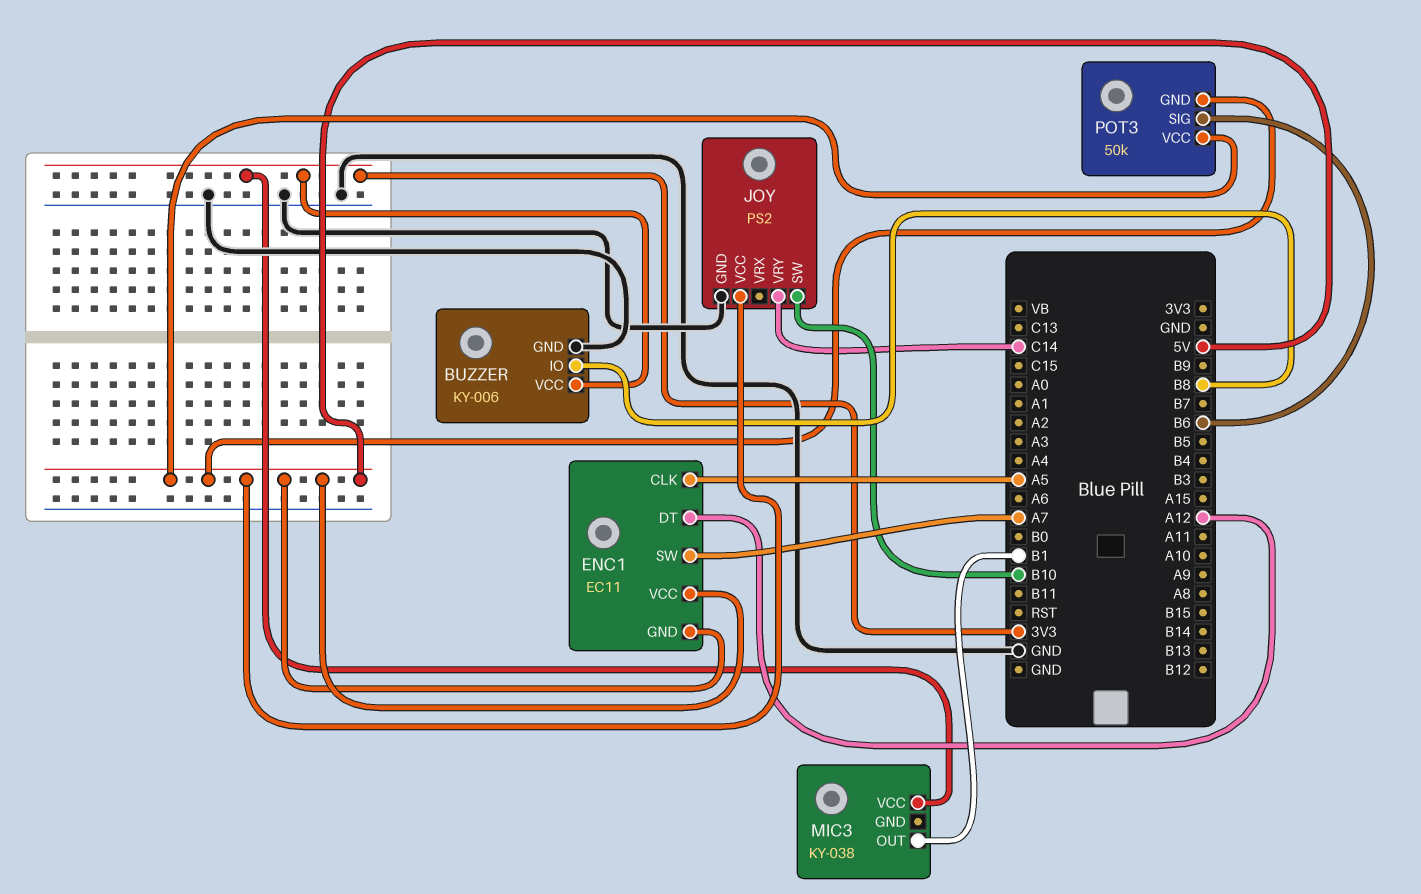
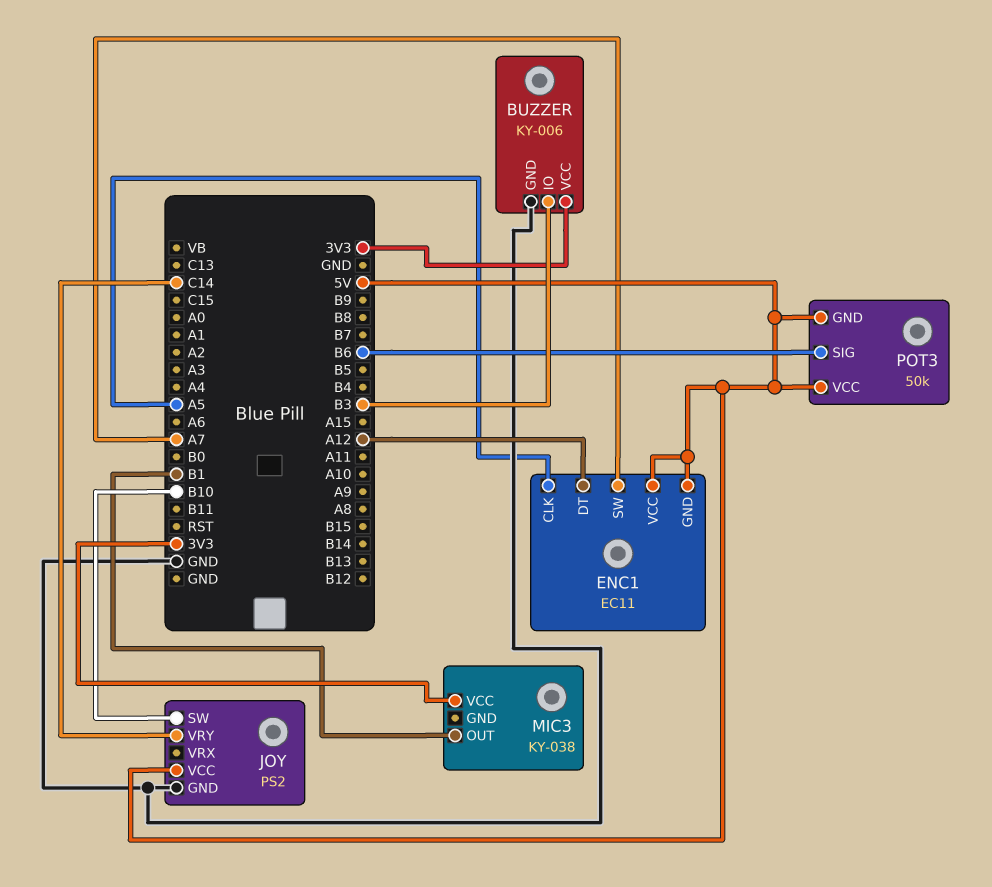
BUZZER pin IO: B8 -> B3

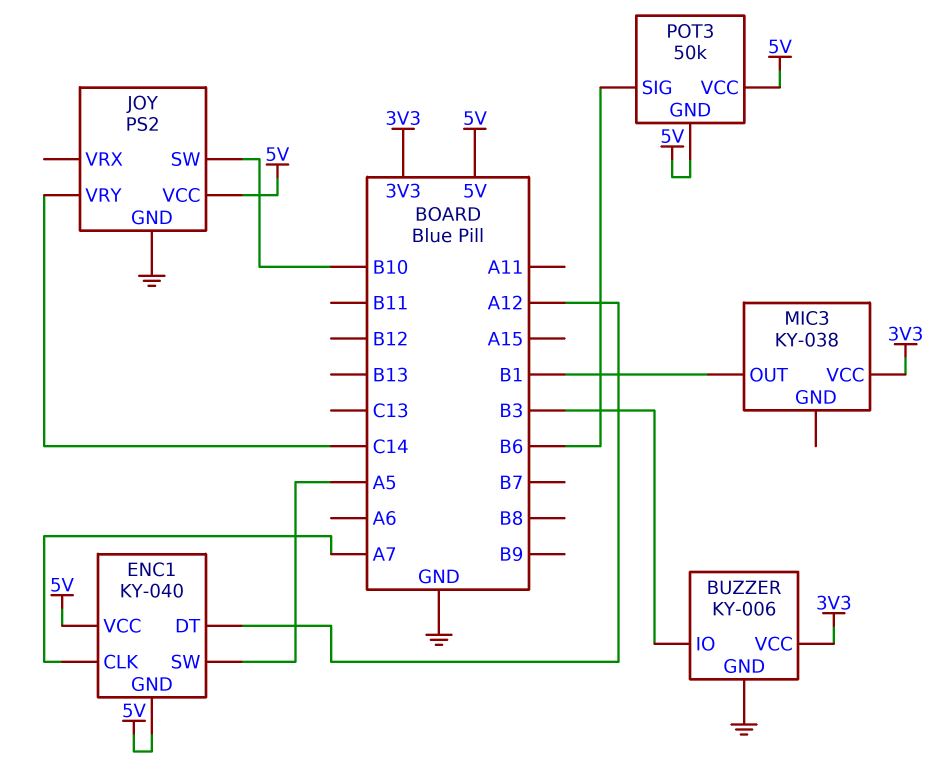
ENC1: EC11 -> KY-040
ENC1 pin CLK: A5 -> A7
ENC1 pin SW: A7 -> A5

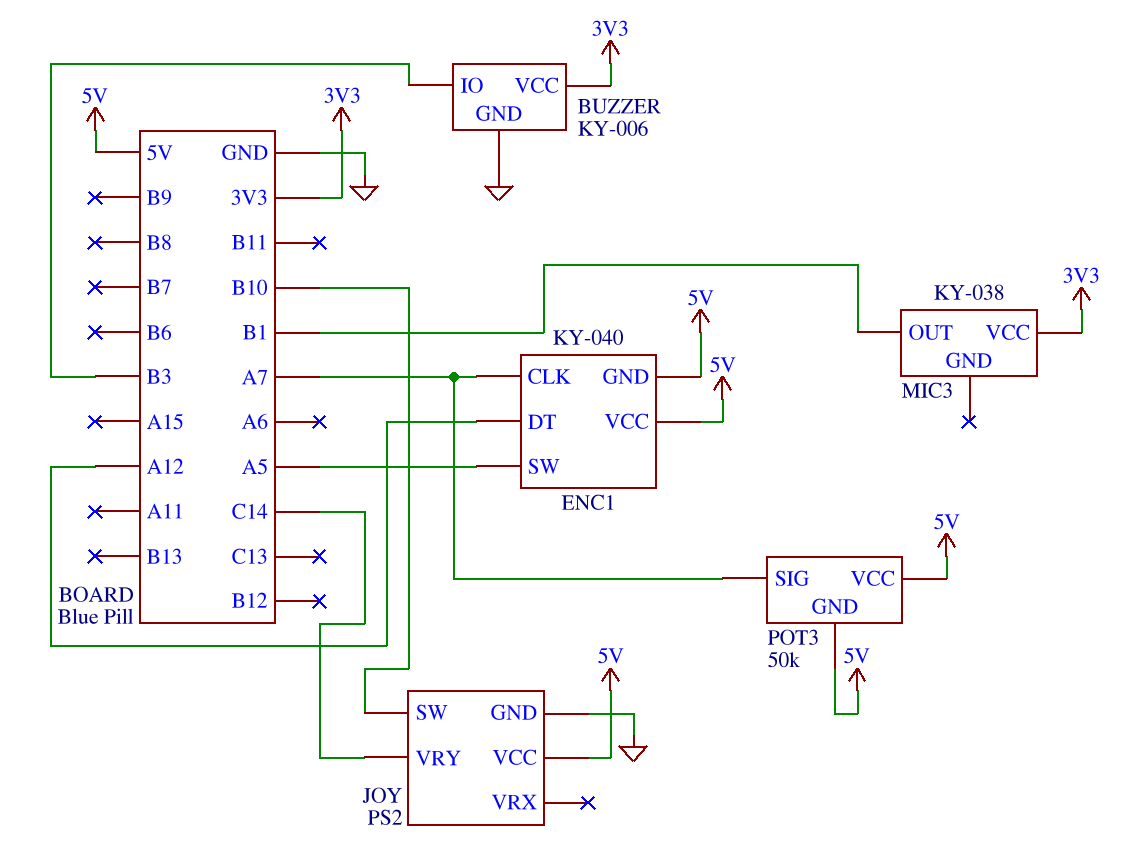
POT3 pin SIG: B6 -> A7

